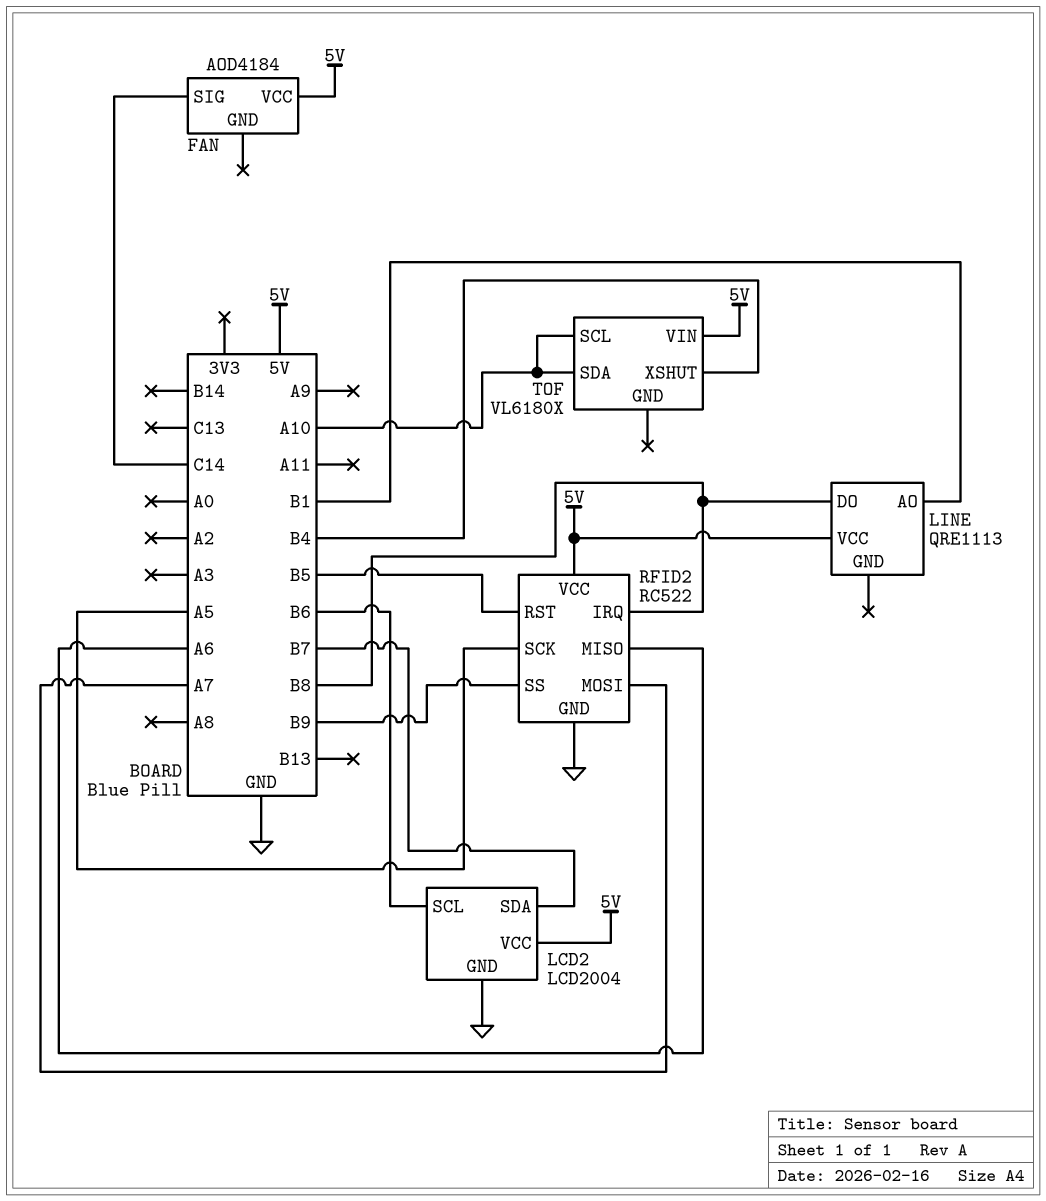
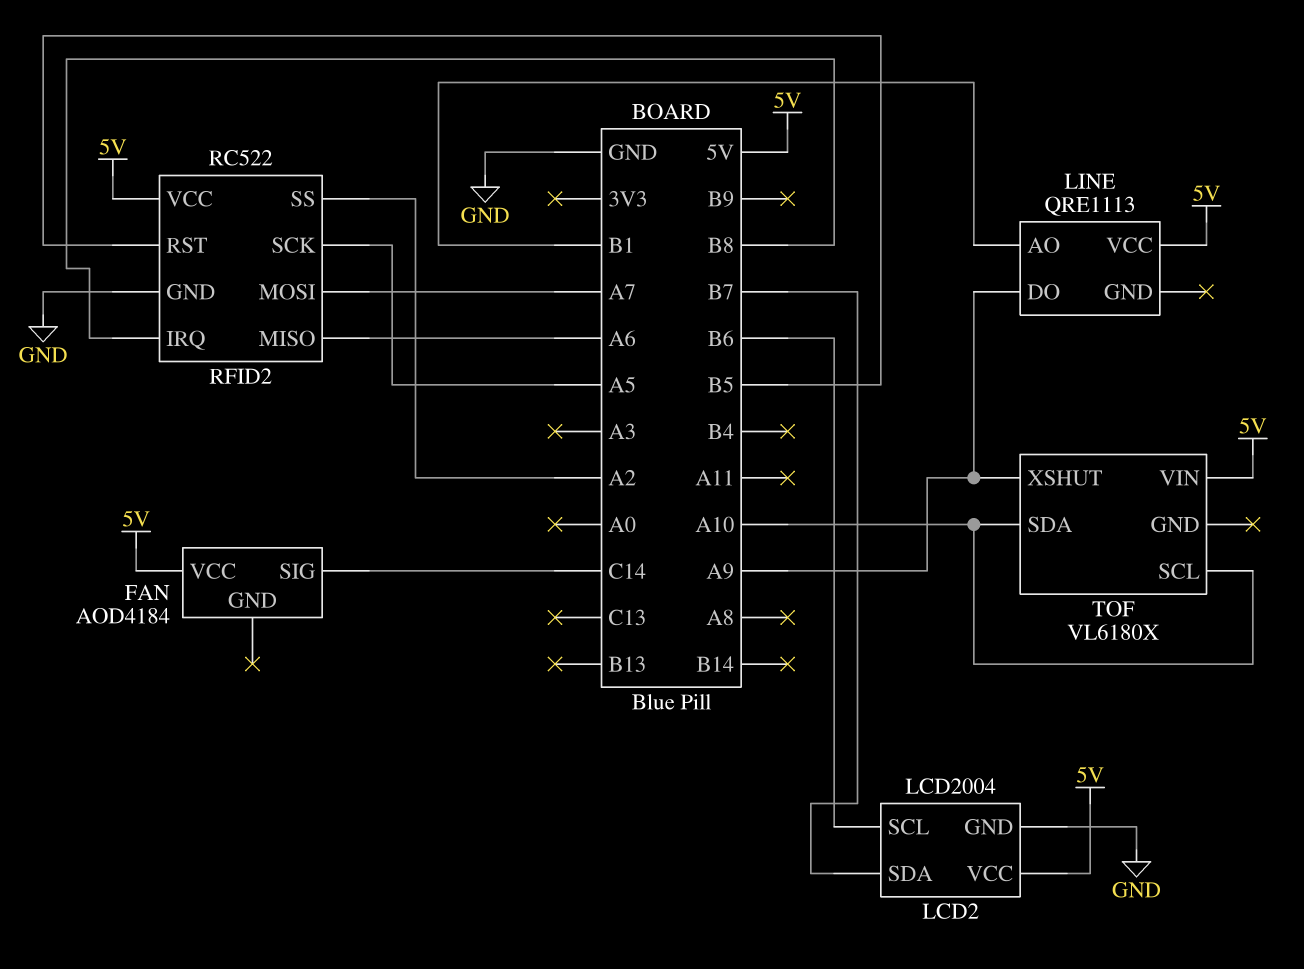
LINE pin DO: B8 -> A9
RFID2 pin SS: B9 -> A2
TOF pin XSHUT: B4 -> A9

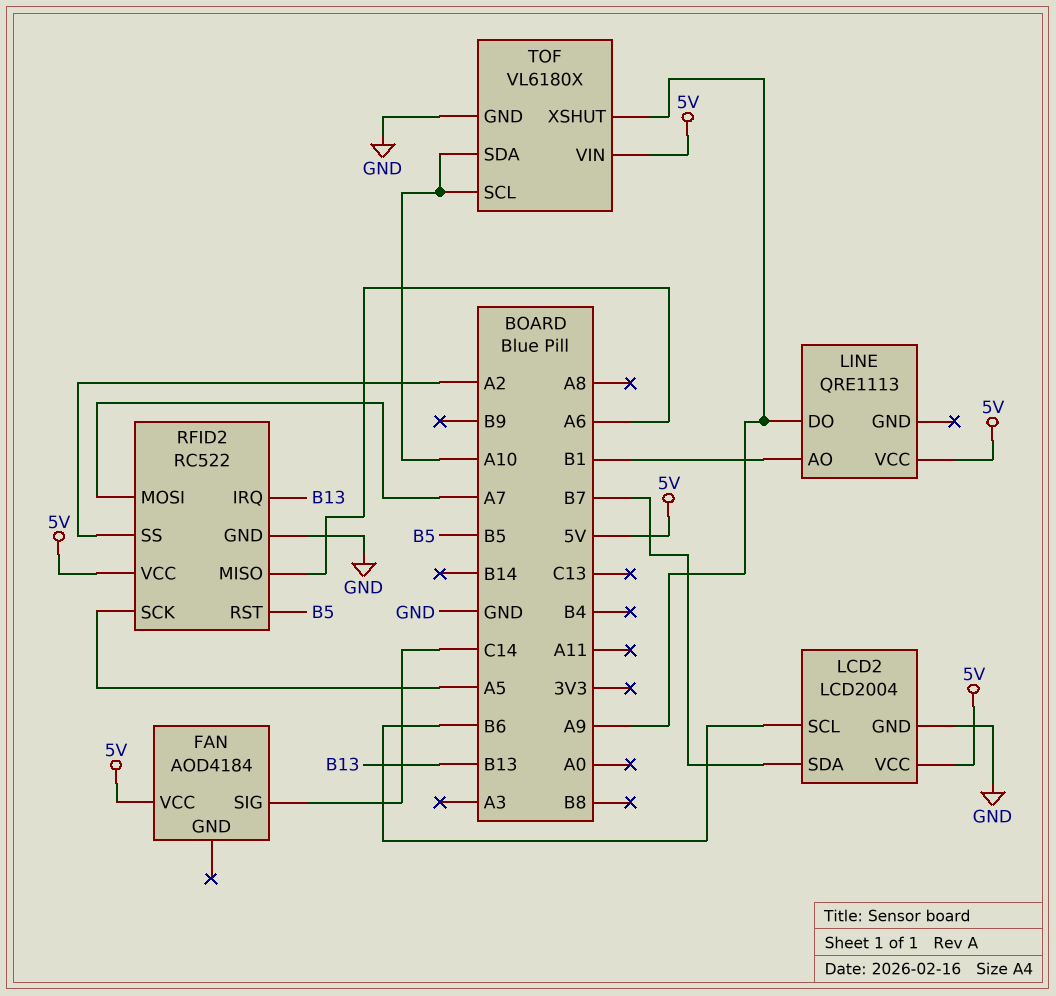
RFID2 pin IRQ: B8 -> B13
TOF pin GND: none -> GND

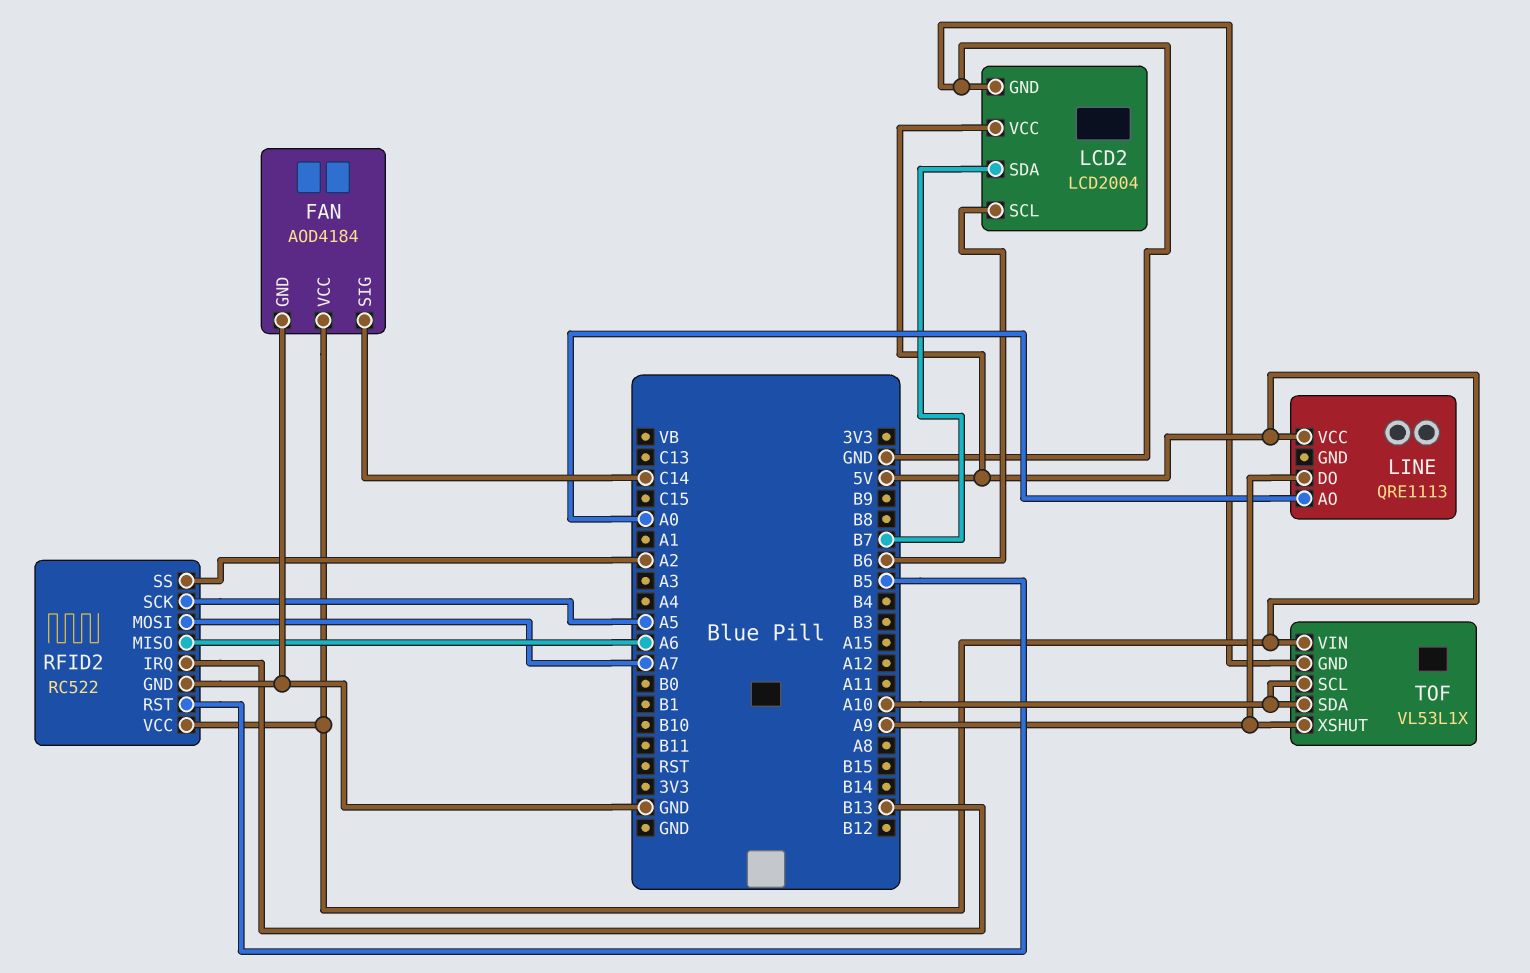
FAN pin GND: none -> GND
LINE pin AO: B1 -> A0
TOF: VL6180X -> VL53L1X

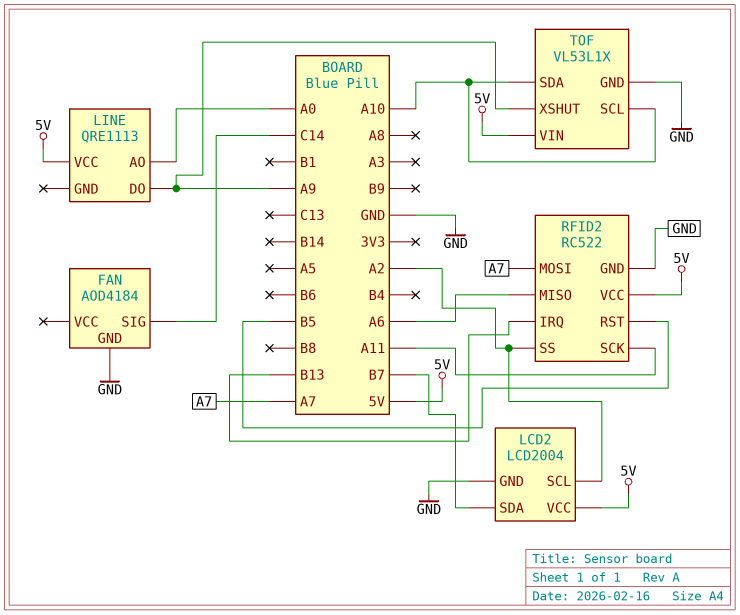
FAN pin VCC: 5V -> none
LCD2 pin SCL: B6 -> A2
RFID2 pin SCK: A5 -> A11

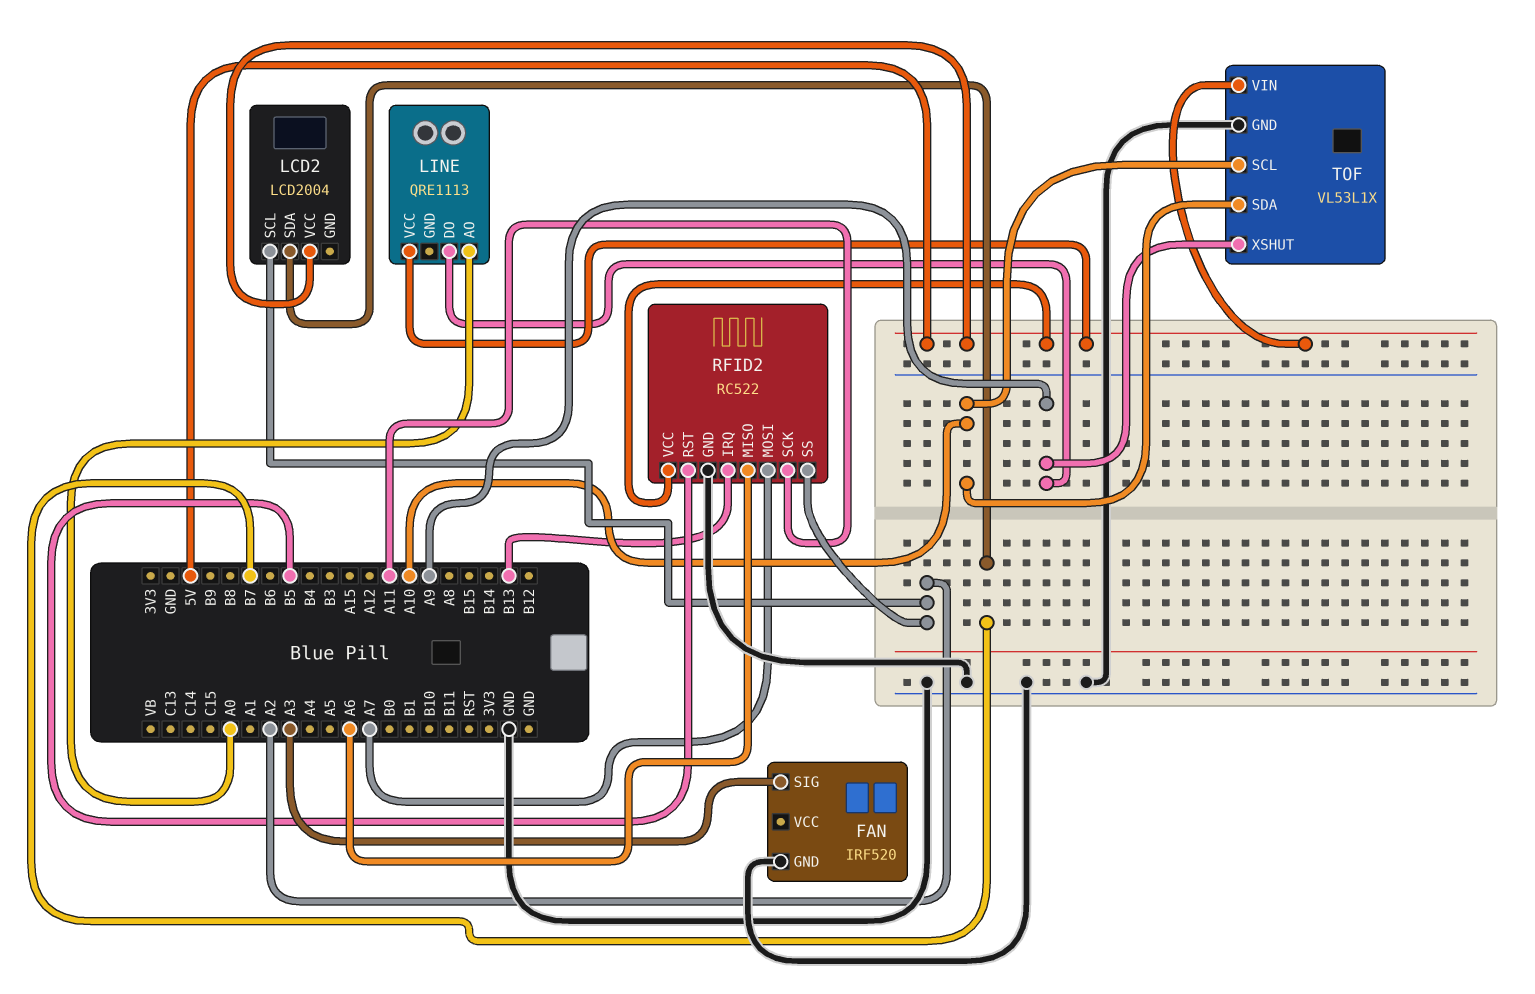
FAN: AOD4184 -> IRF520
FAN pin SIG: C14 -> A3
LCD2 pin GND: GND -> none

